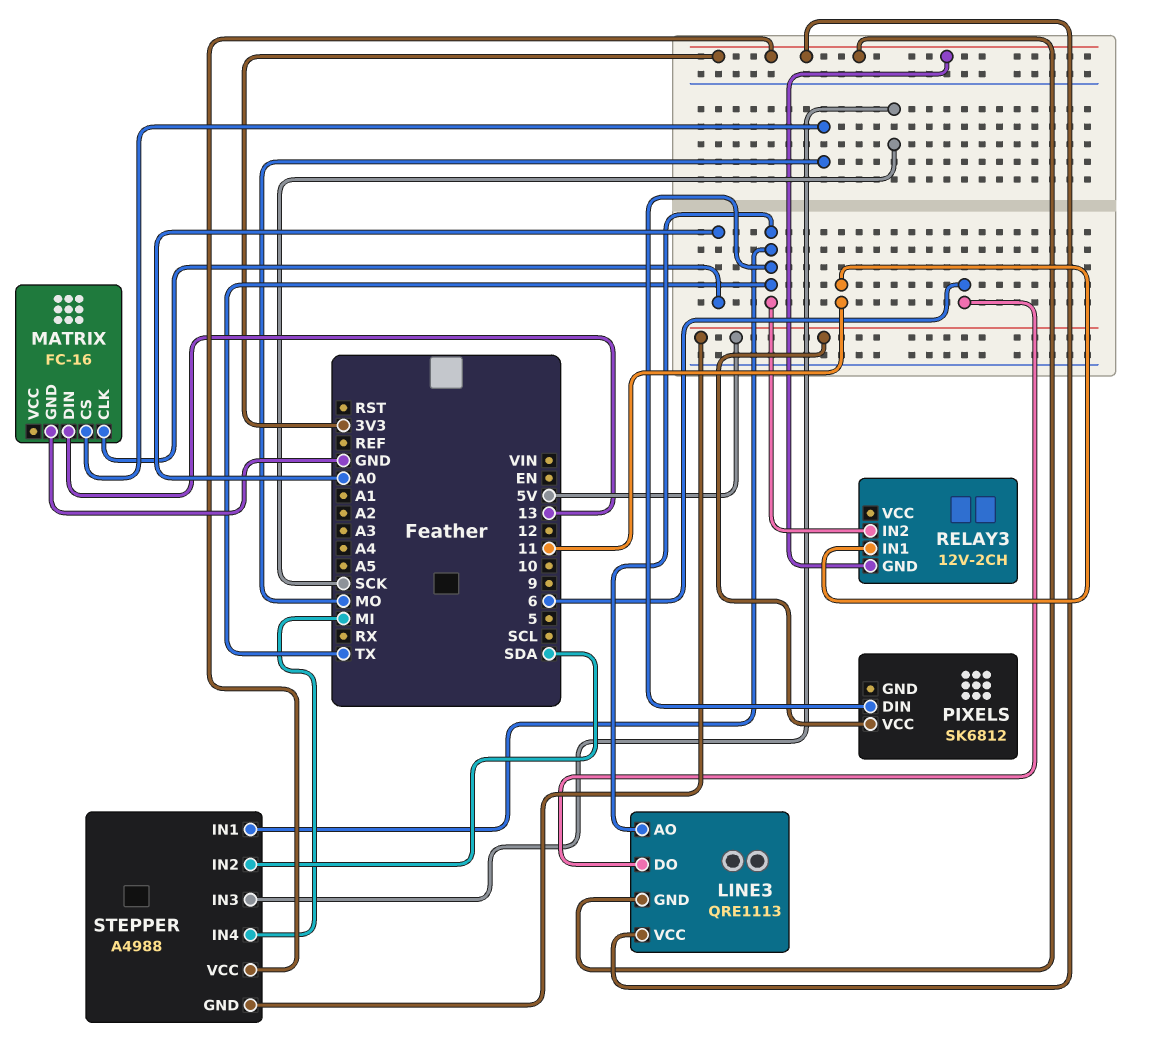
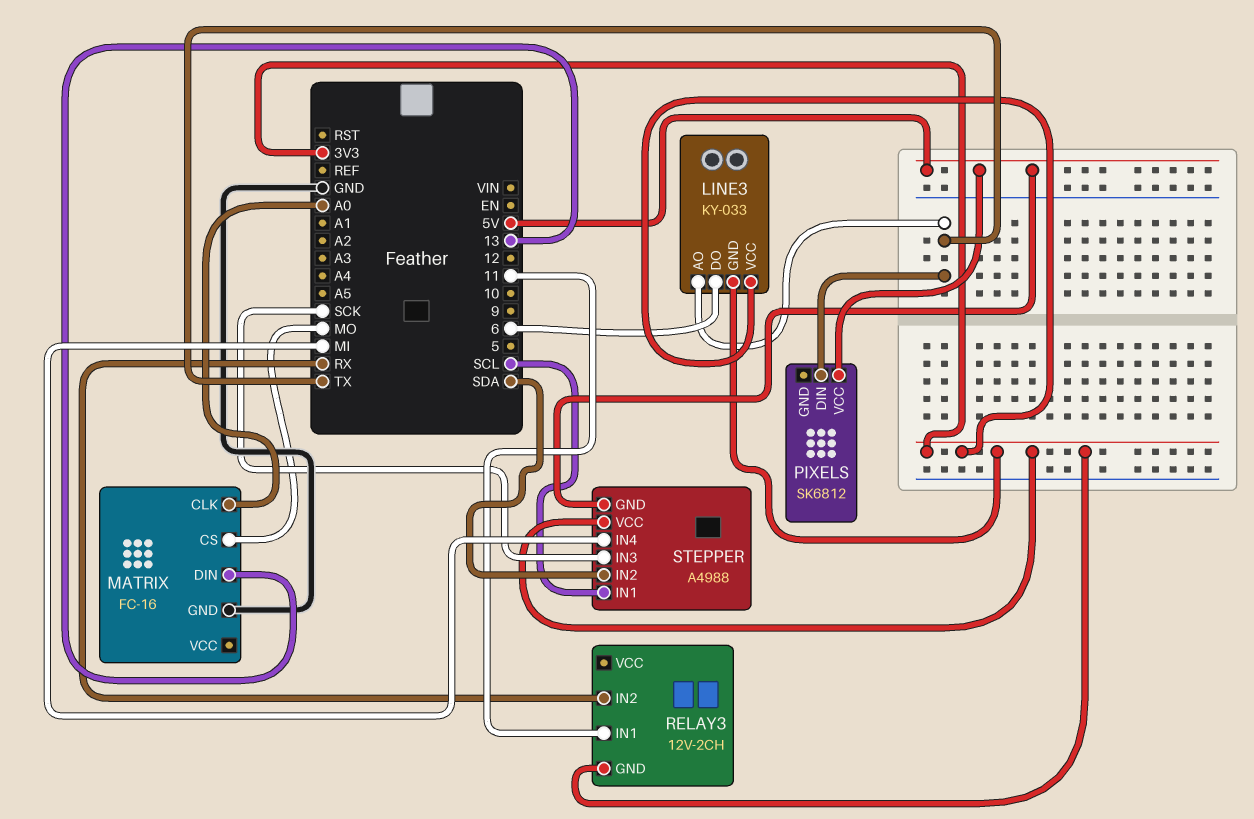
LINE3: QRE1113 -> KY-033
RELAY3 pin IN2: TX -> RX
STEPPER pin IN1: TX -> SCL

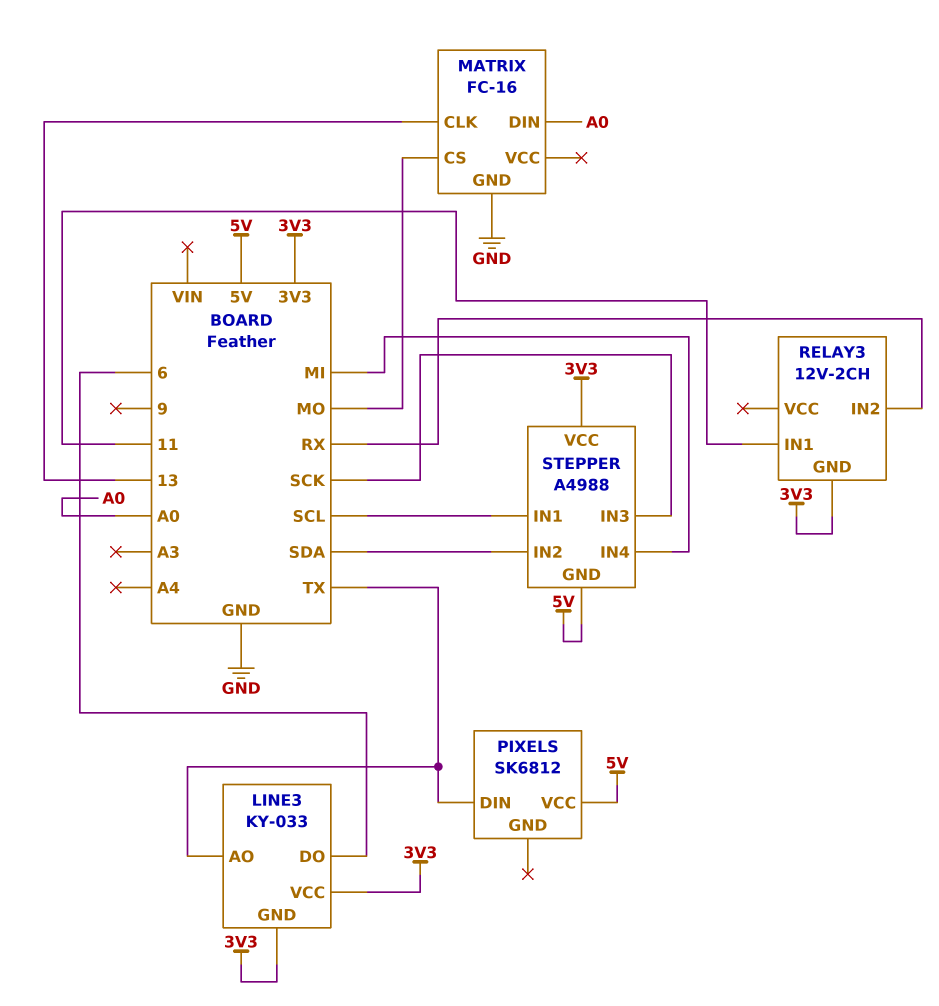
MATRIX pin CLK: A0 -> 13
MATRIX pin DIN: 13 -> A0

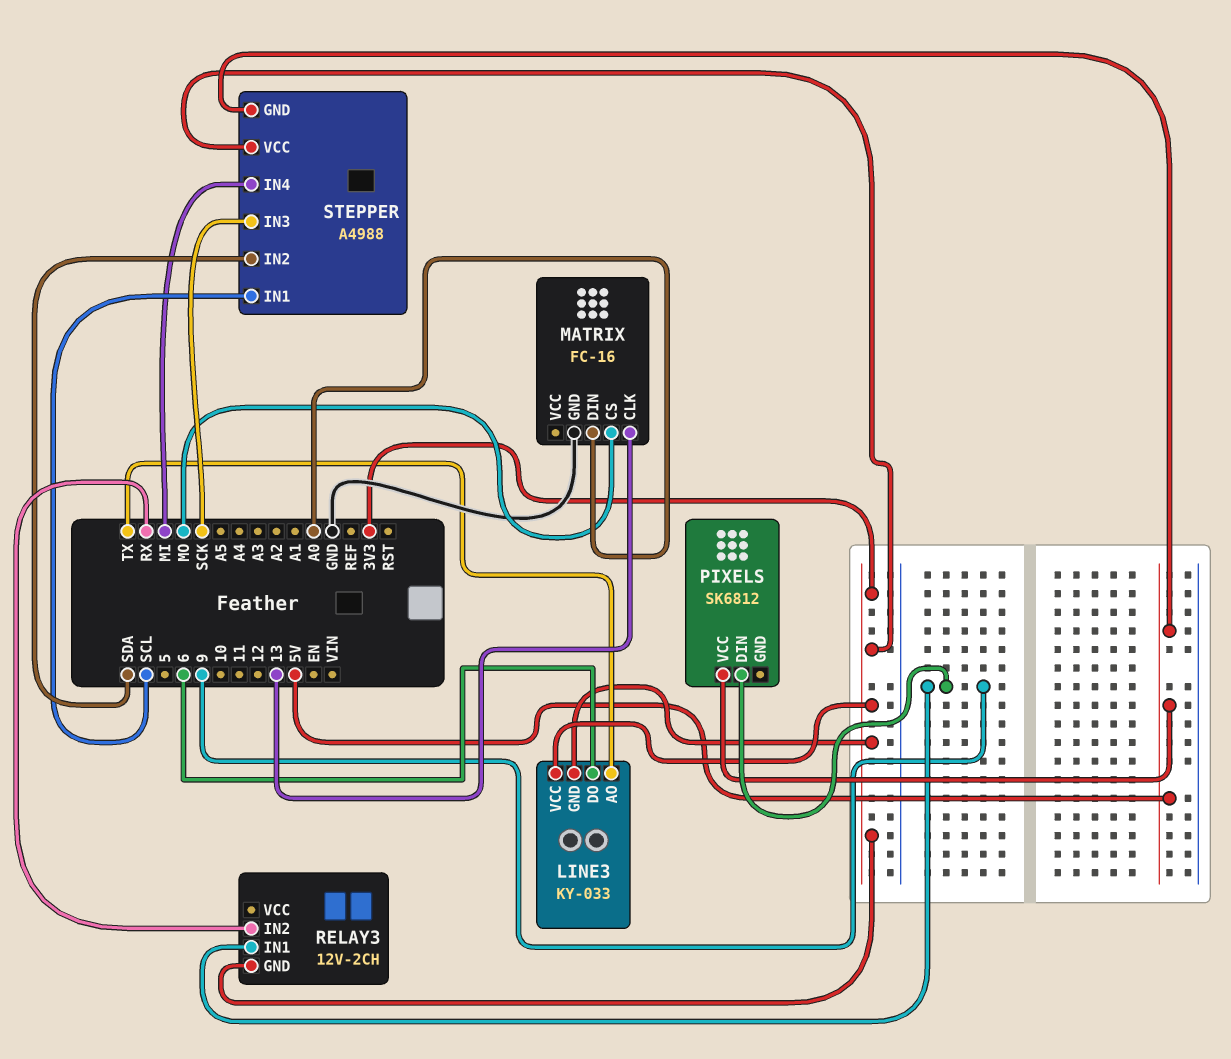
PIXELS pin DIN: TX -> 9
RELAY3 pin IN1: 11 -> 9

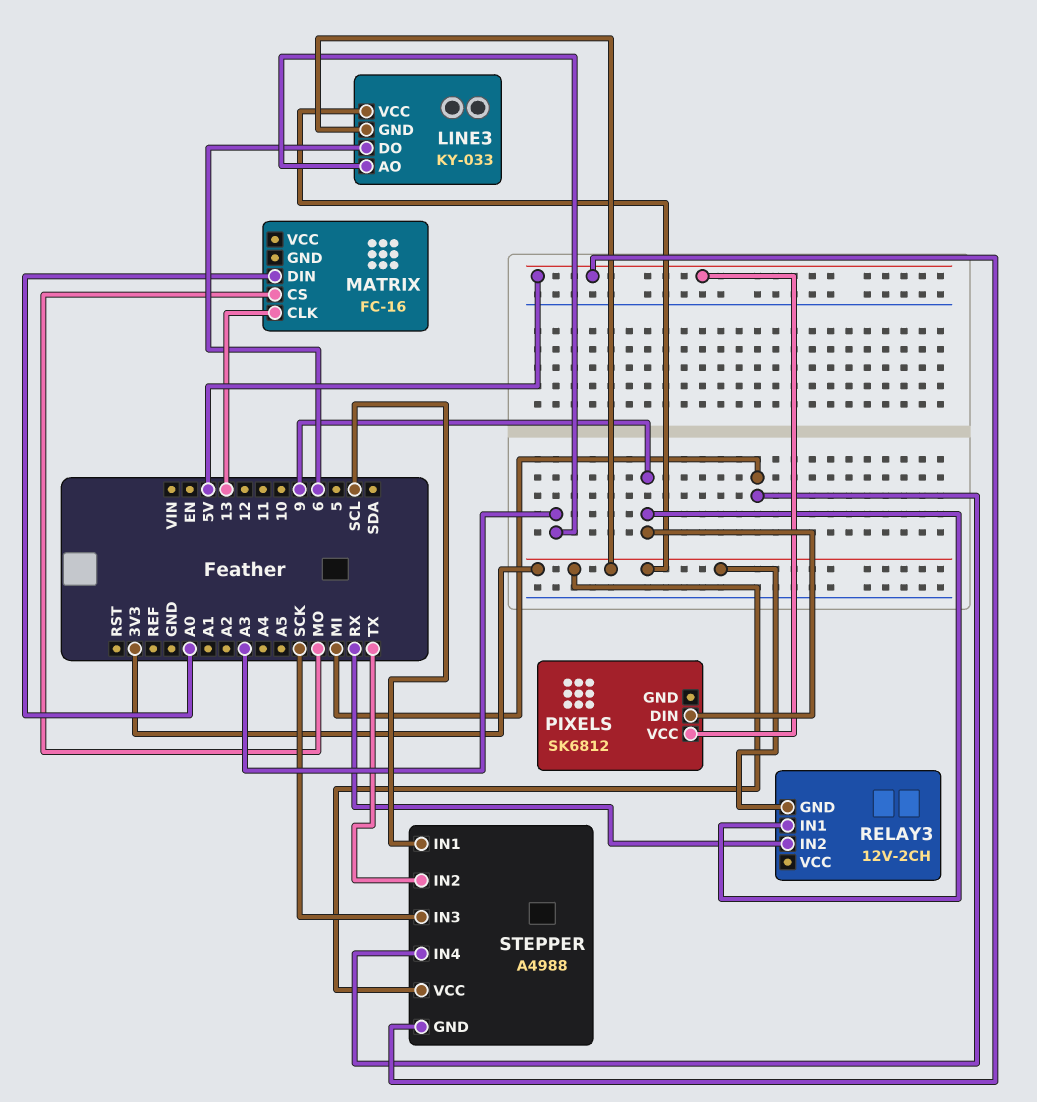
LINE3 pin AO: TX -> A3
MATRIX pin GND: GND -> none
STEPPER pin IN2: SDA -> TX

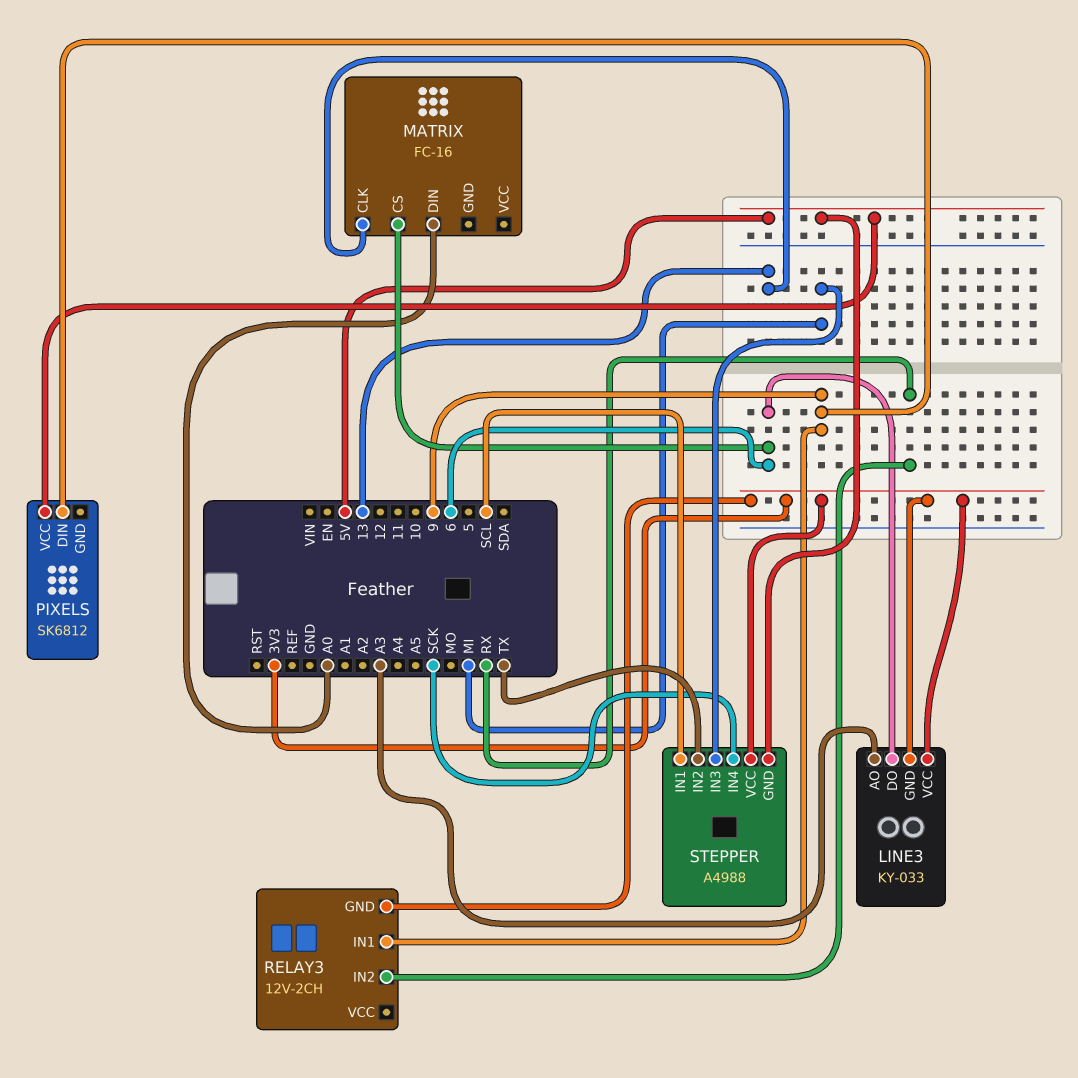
MATRIX pin CS: MO -> 6
STEPPER pin IN3: SCK -> MI
STEPPER pin IN4: MI -> SCK

